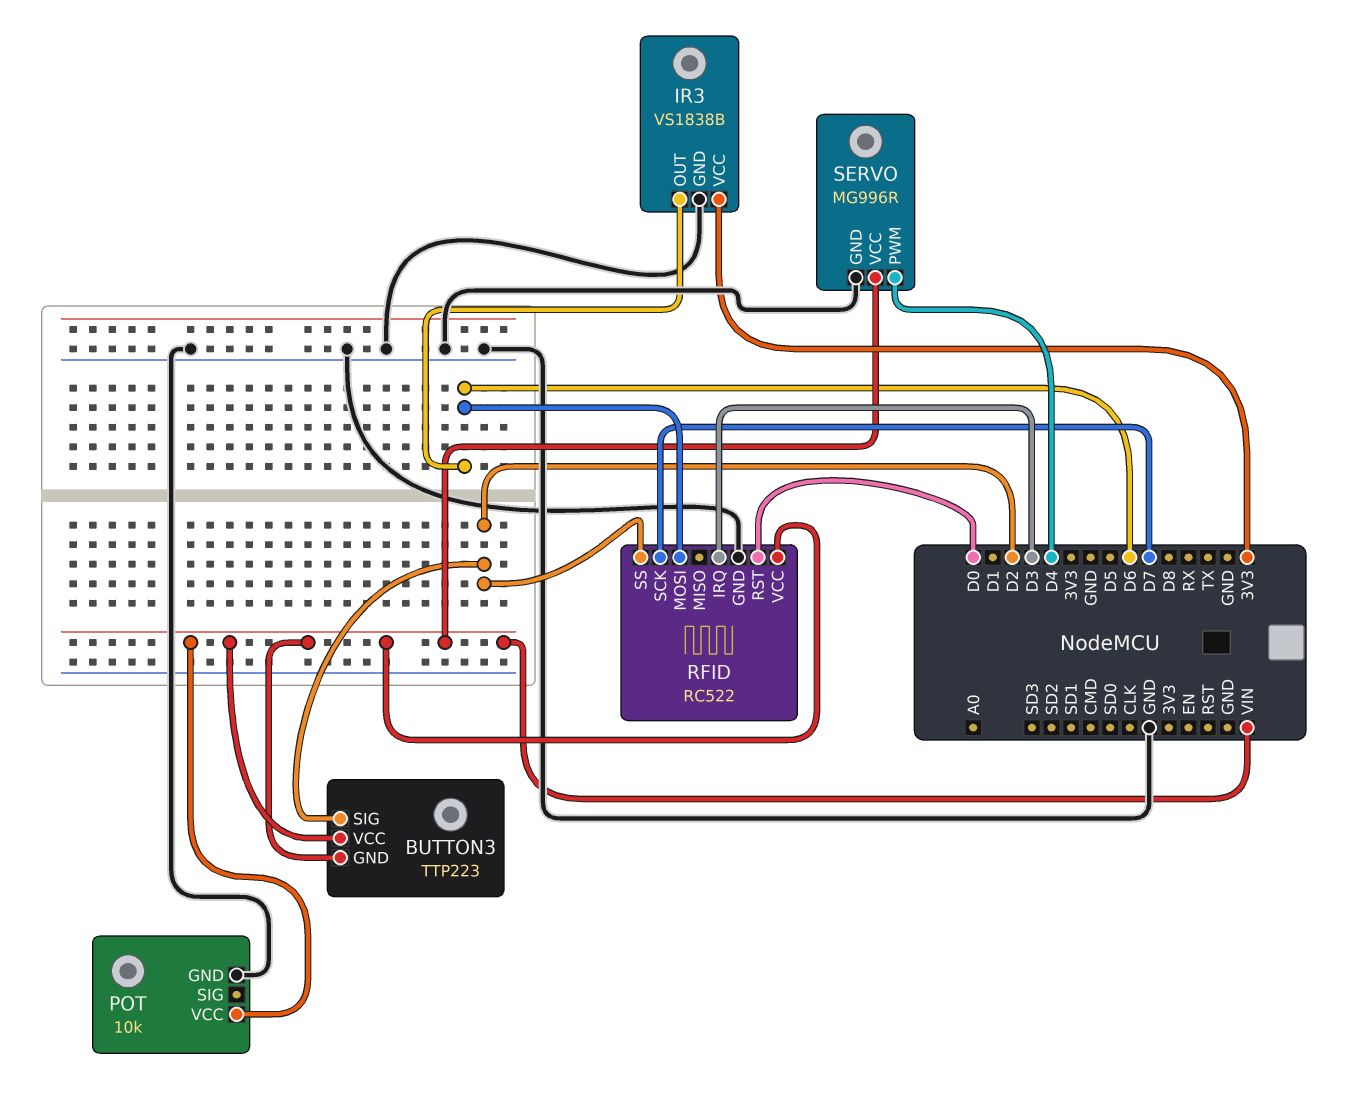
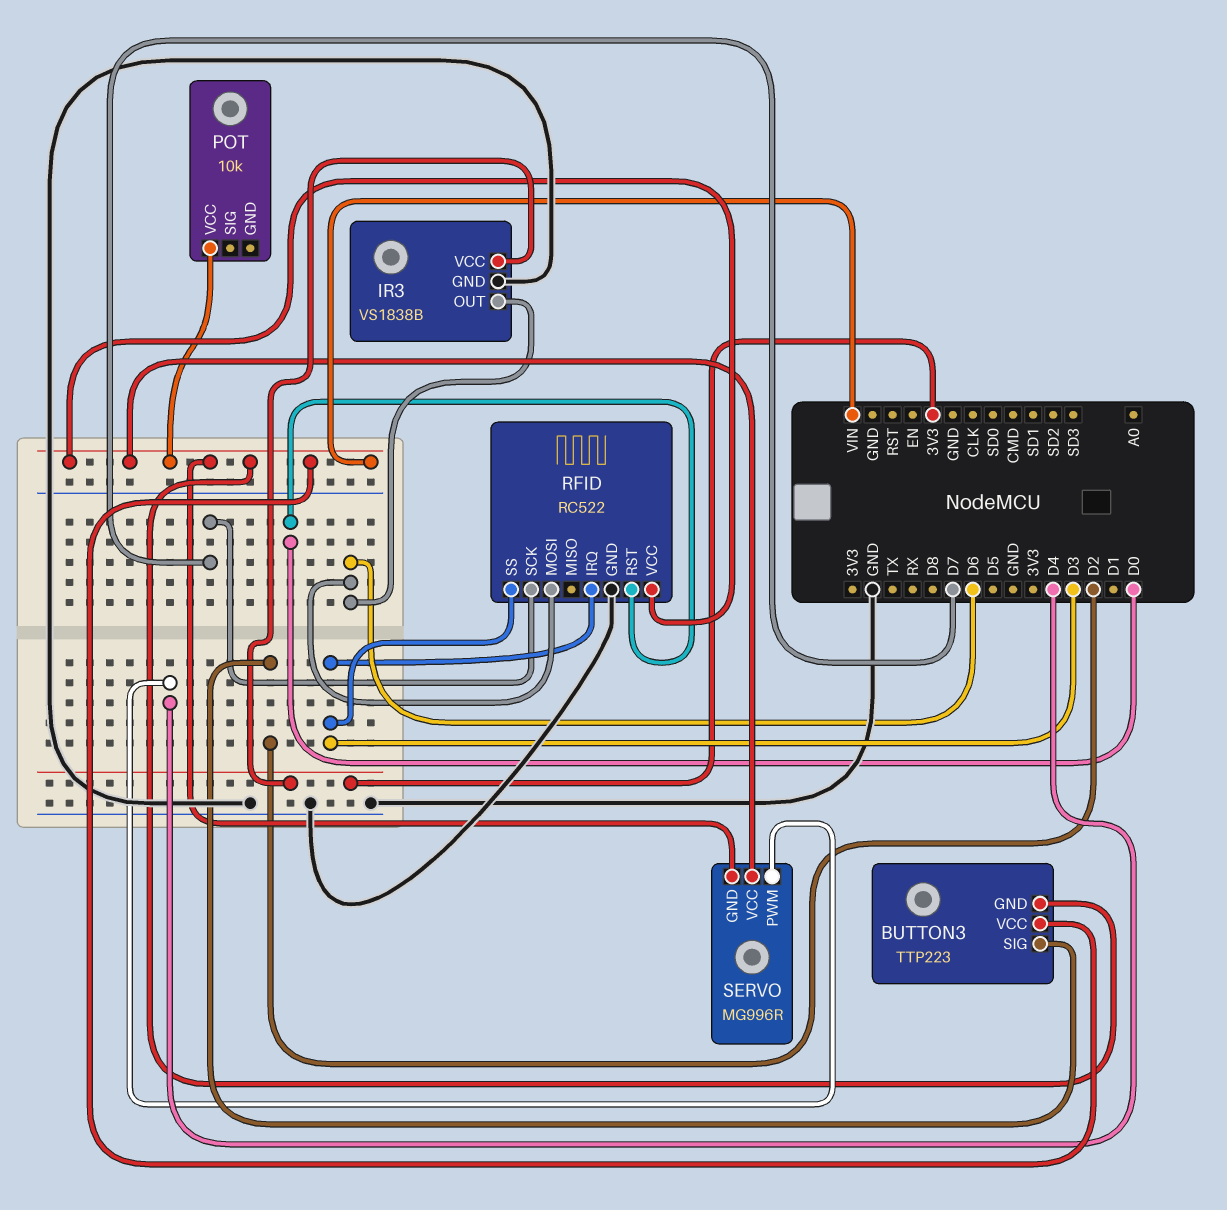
POT pin GND: GND -> none
RFID pin SS: D2 -> D3
SERVO pin GND: GND -> VIN

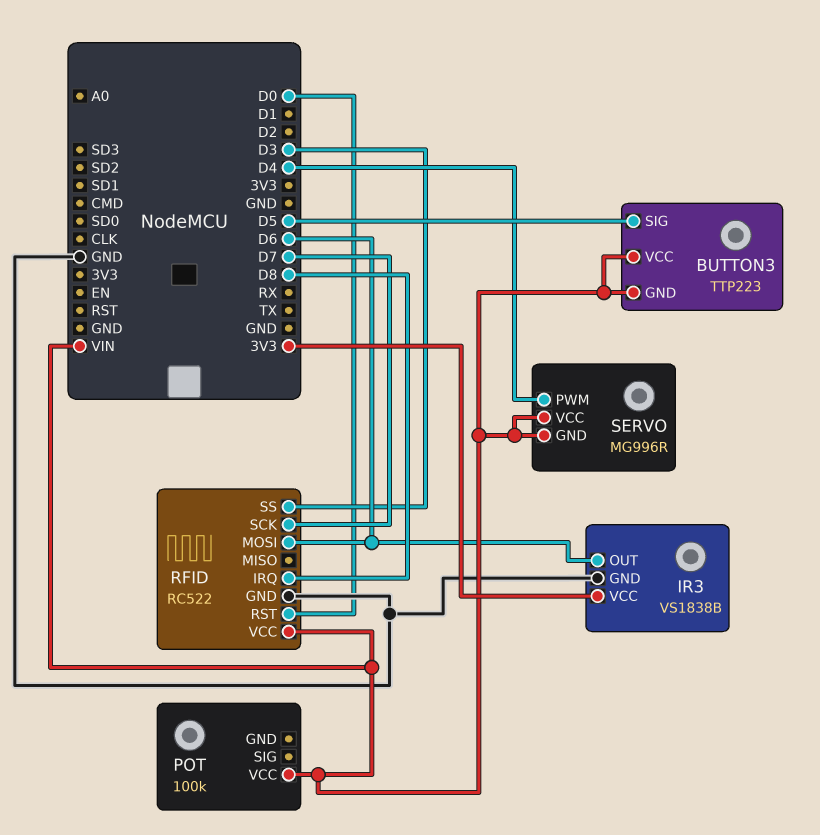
BUTTON3 pin SIG: D2 -> D5
POT: 10k -> 100k
RFID pin IRQ: D3 -> D8

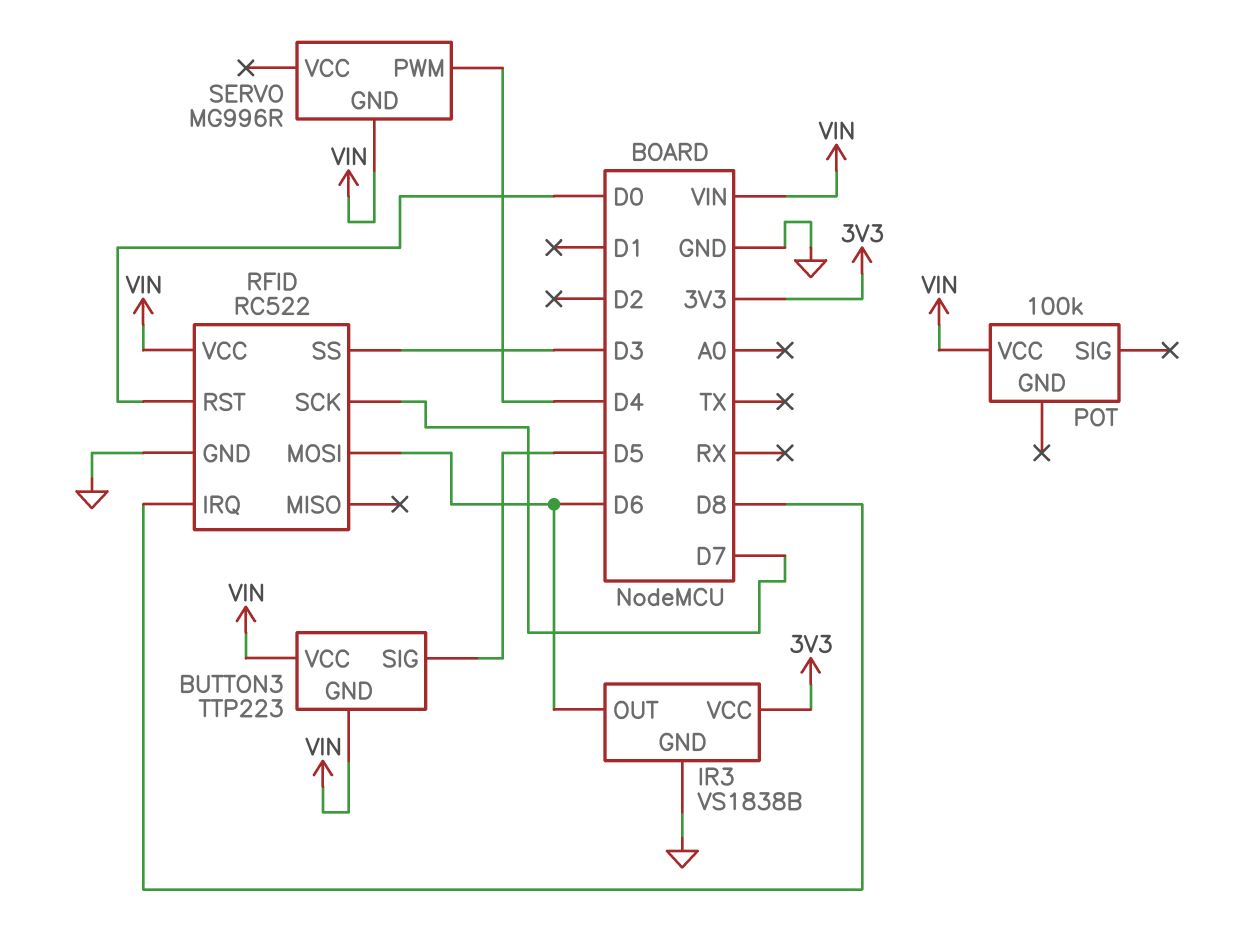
SERVO pin VCC: VIN -> none

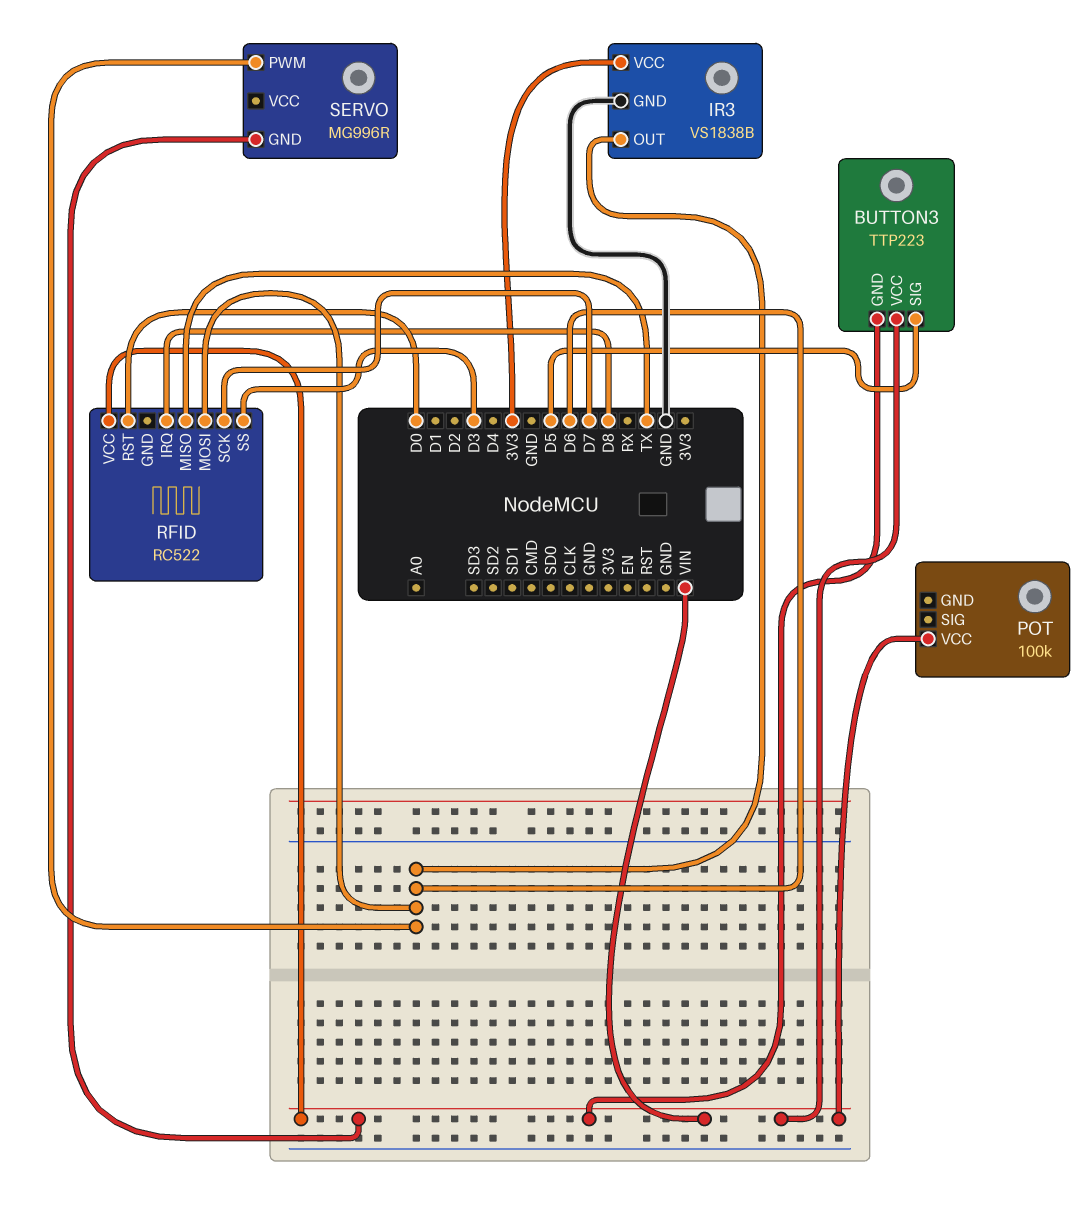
RFID pin GND: GND -> none
RFID pin MISO: none -> TX
SERVO pin PWM: D4 -> D6

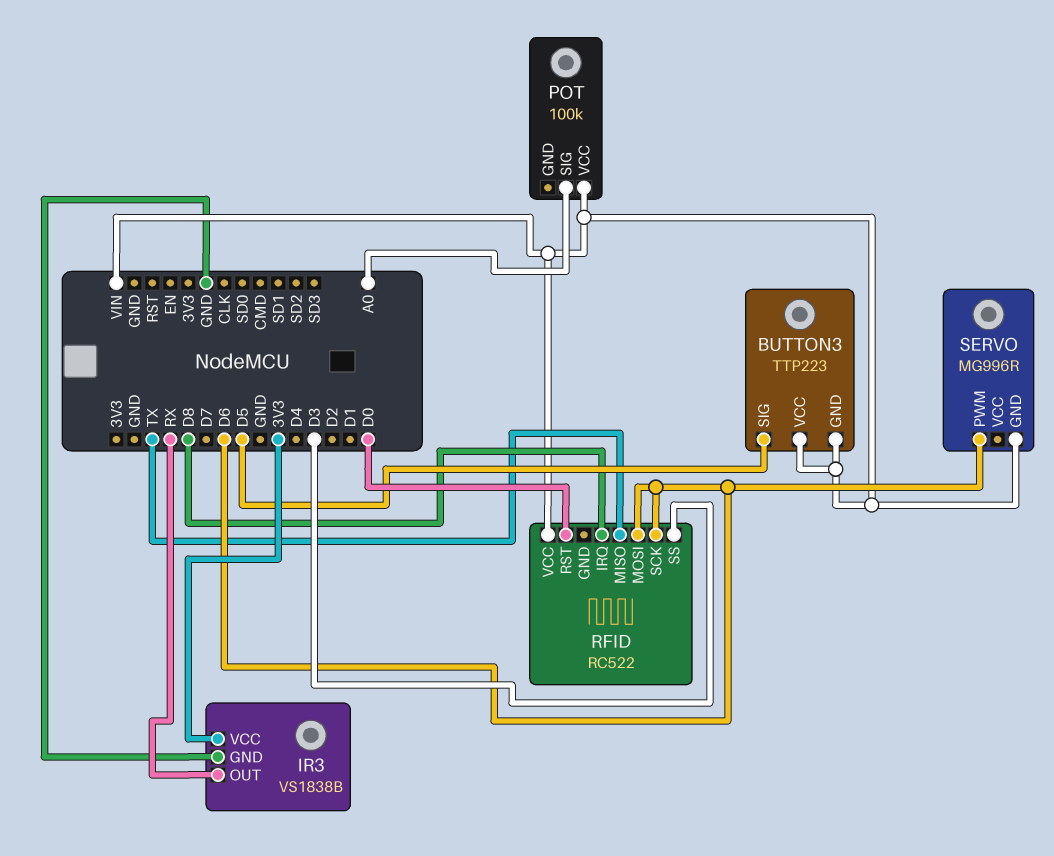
IR3 pin OUT: D6 -> RX
POT pin SIG: none -> A0
RFID pin SCK: D7 -> D6

